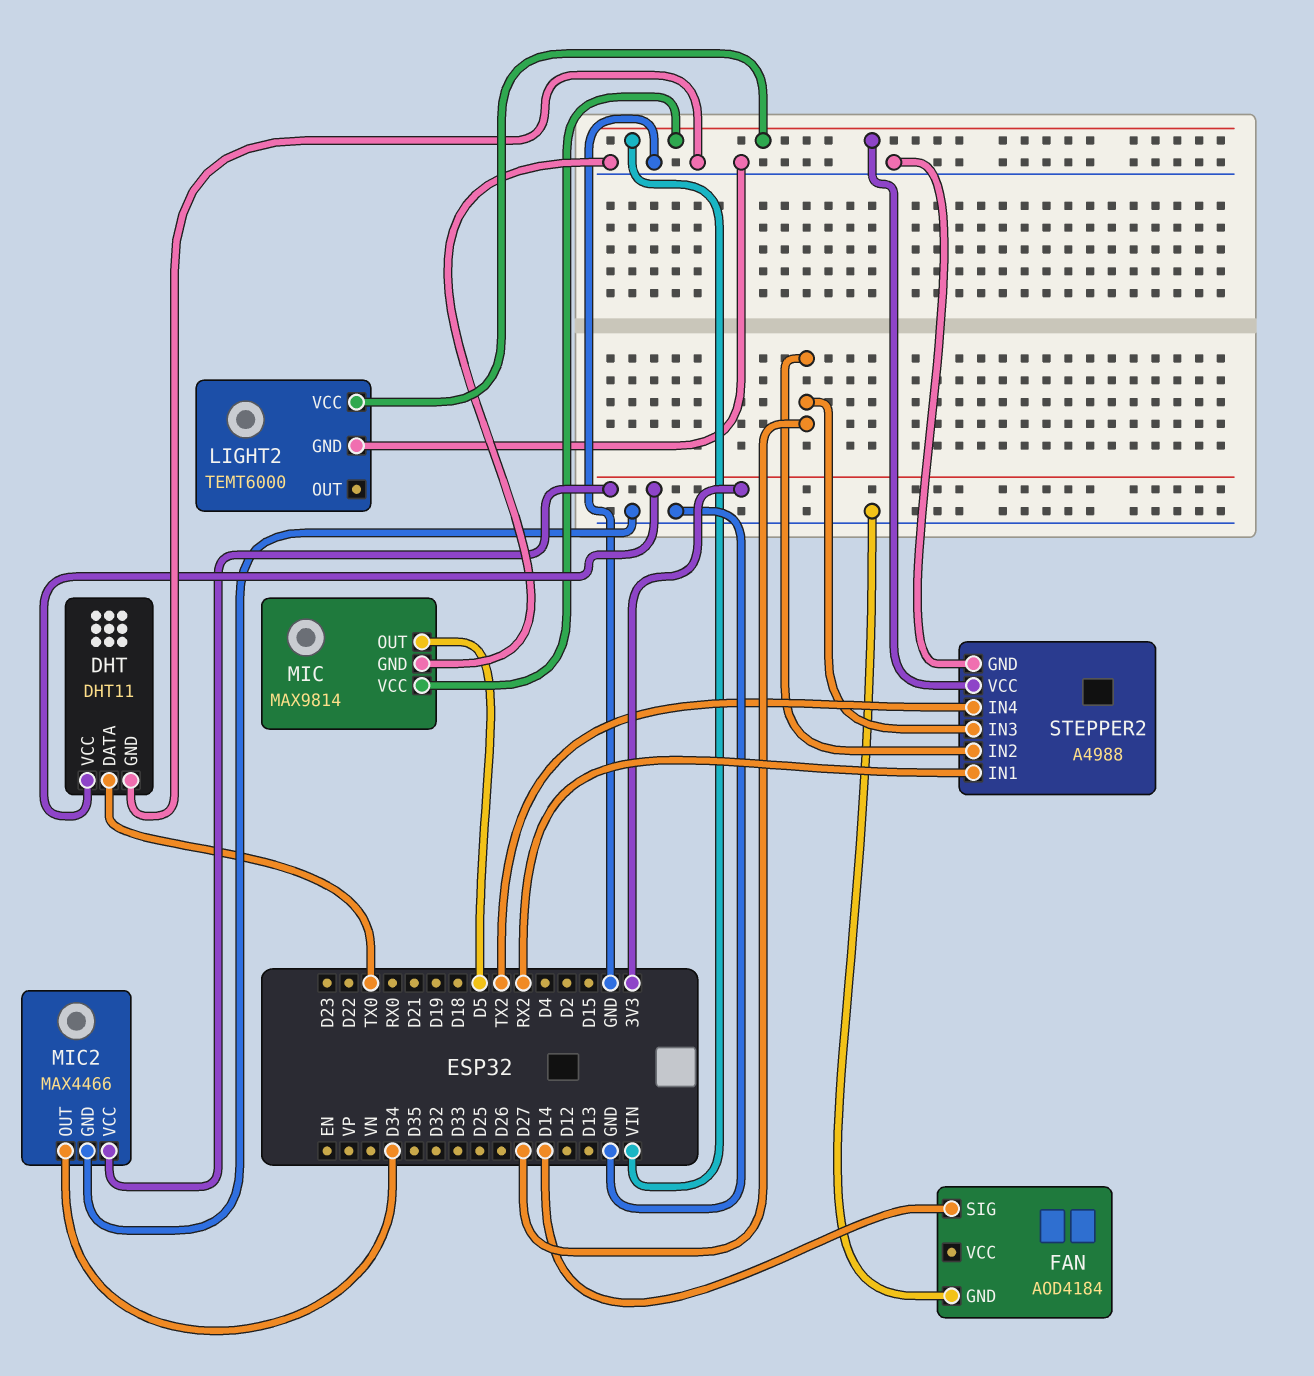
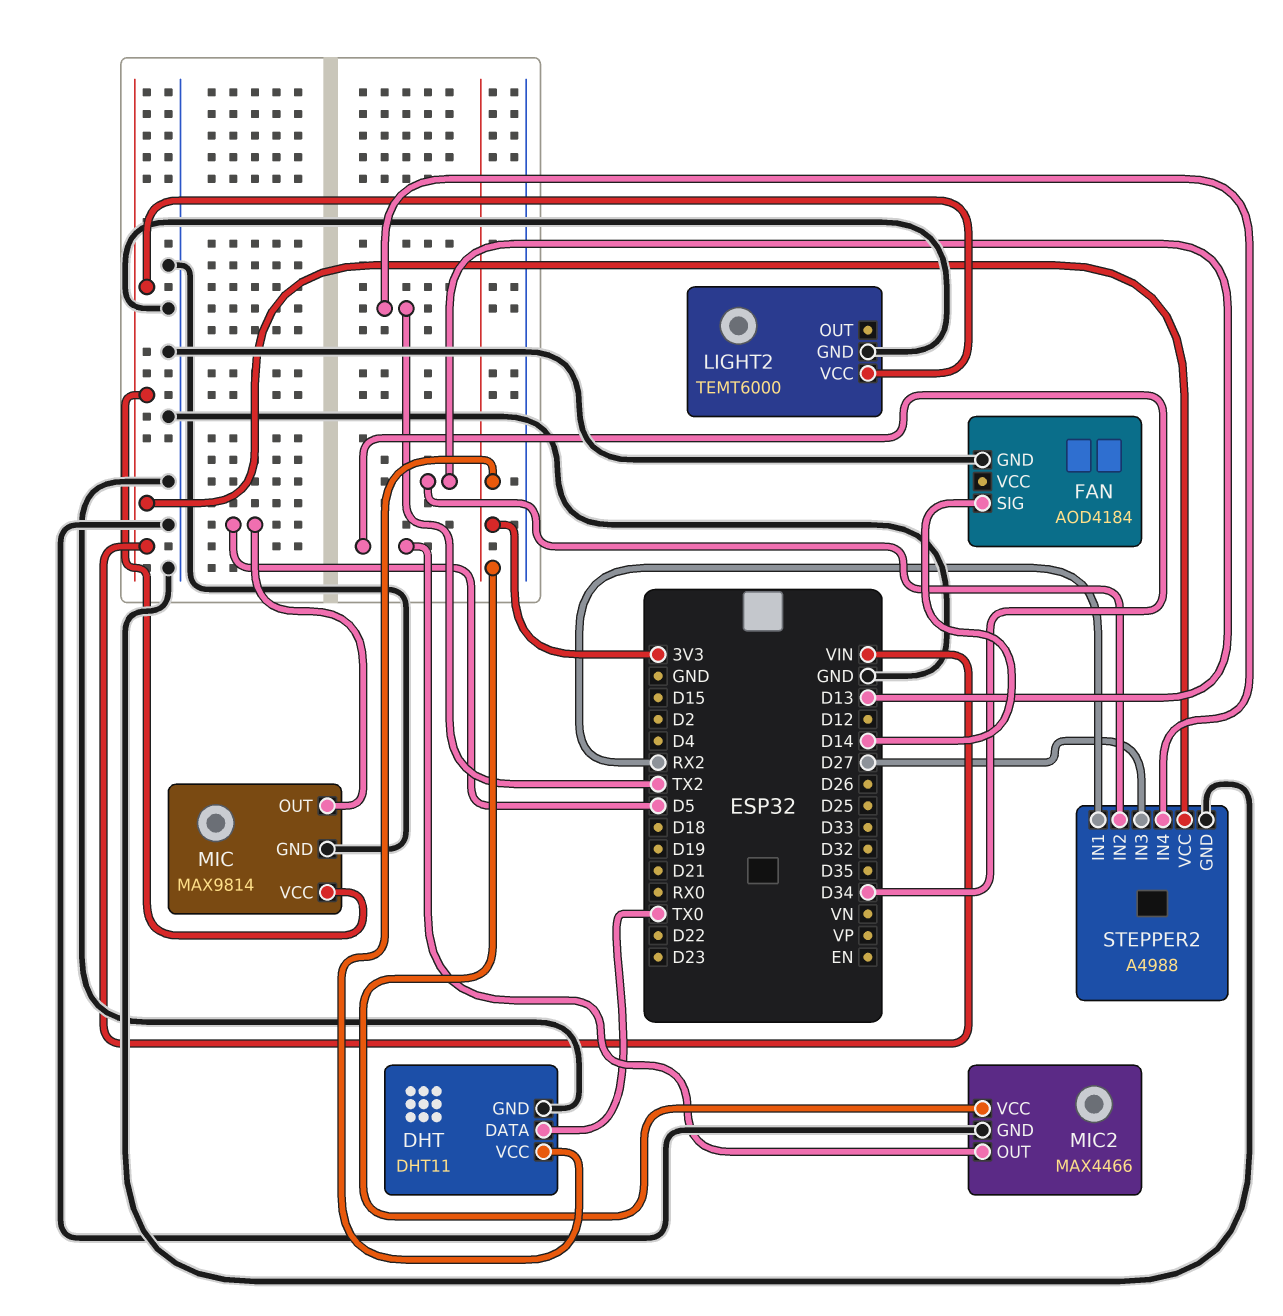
STEPPER2 pin IN2: D27 -> D13

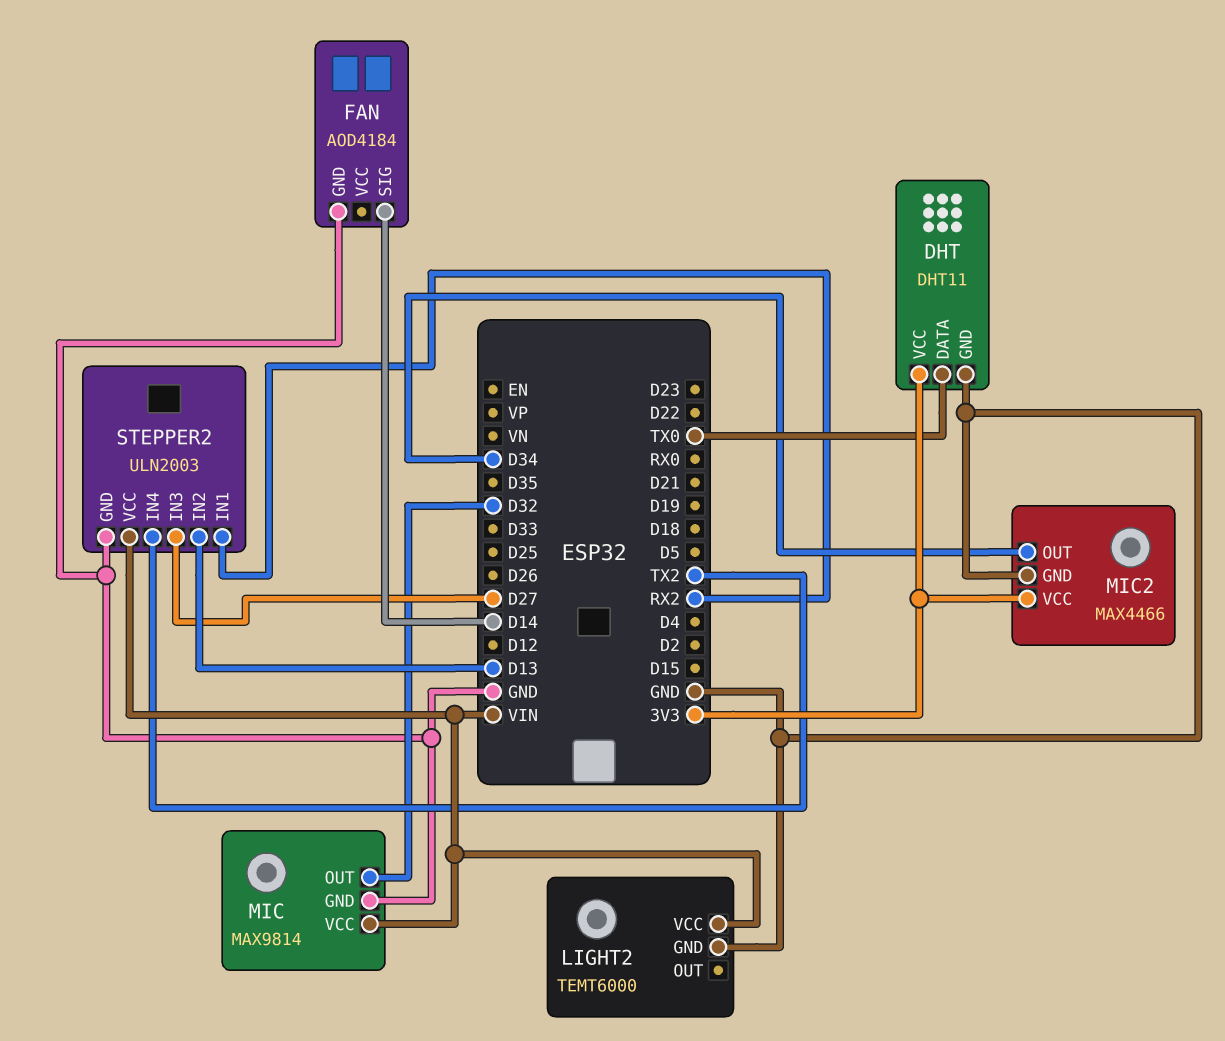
MIC pin OUT: D5 -> D32
STEPPER2: A4988 -> ULN2003

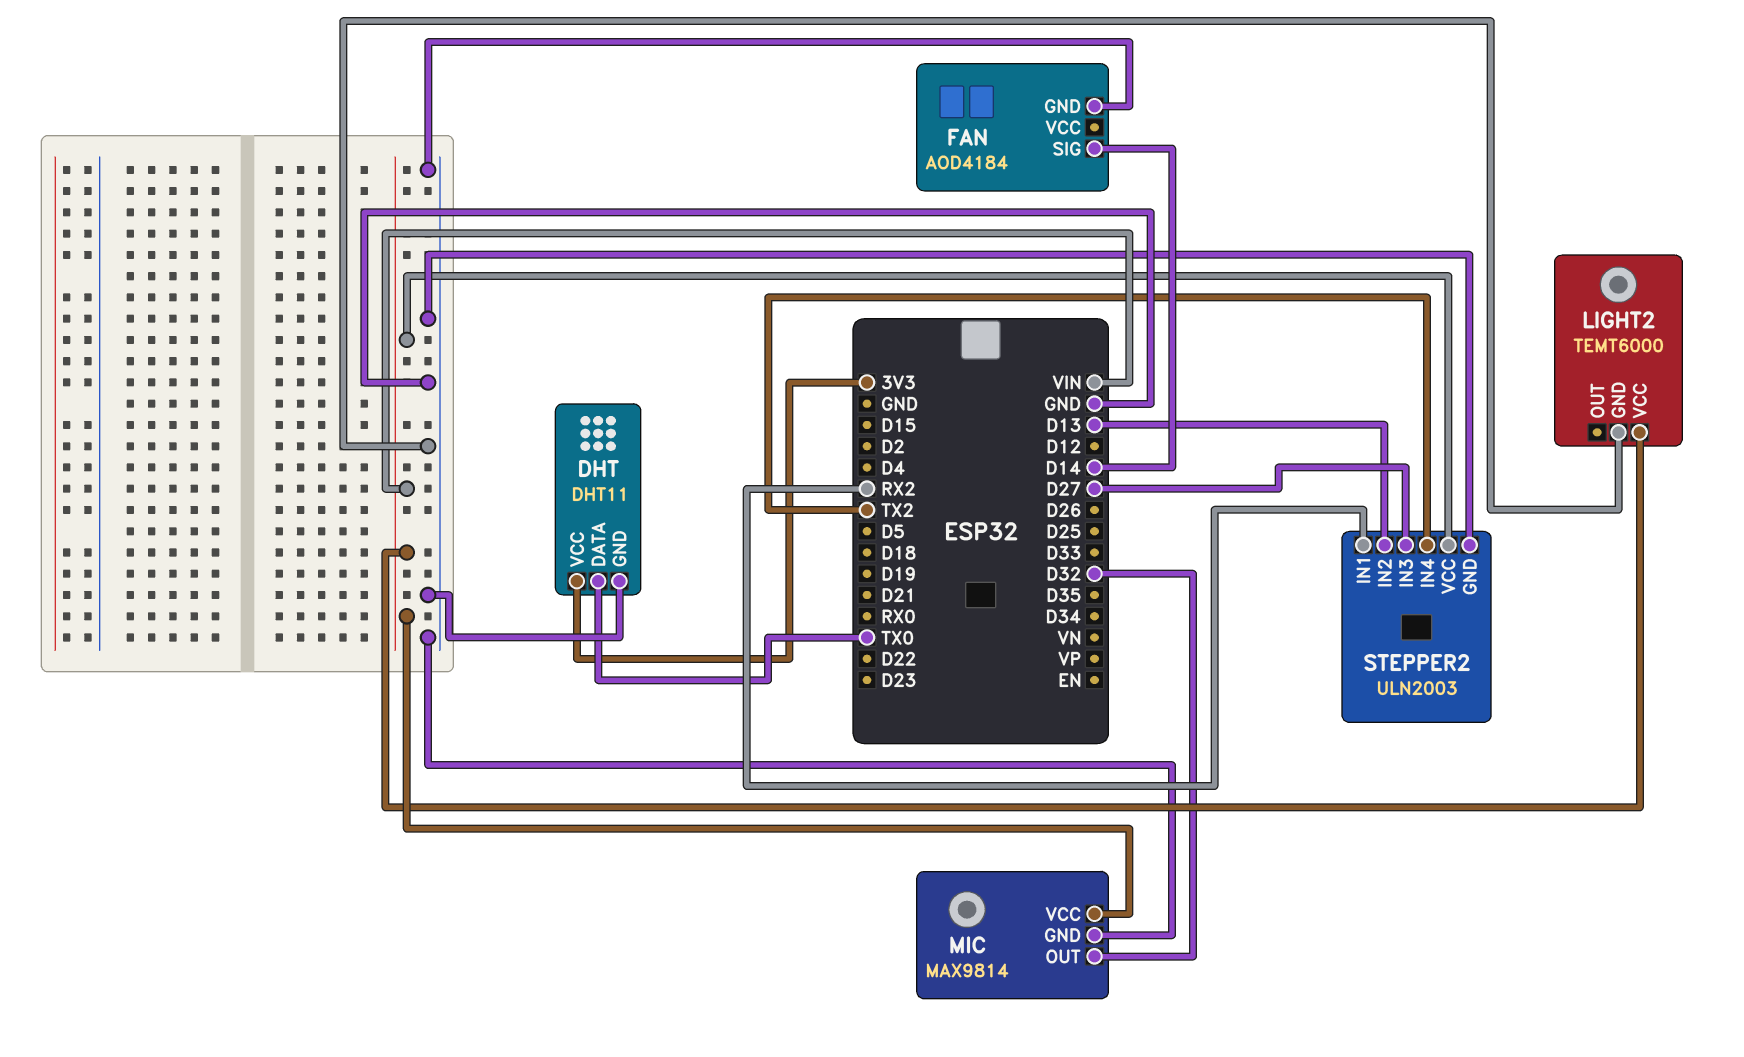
MIC2: MAX4466 -> none
MIC2 pin GND: GND -> none
MIC2 pin OUT: D34 -> none
MIC2 pin VCC: 3V3 -> none

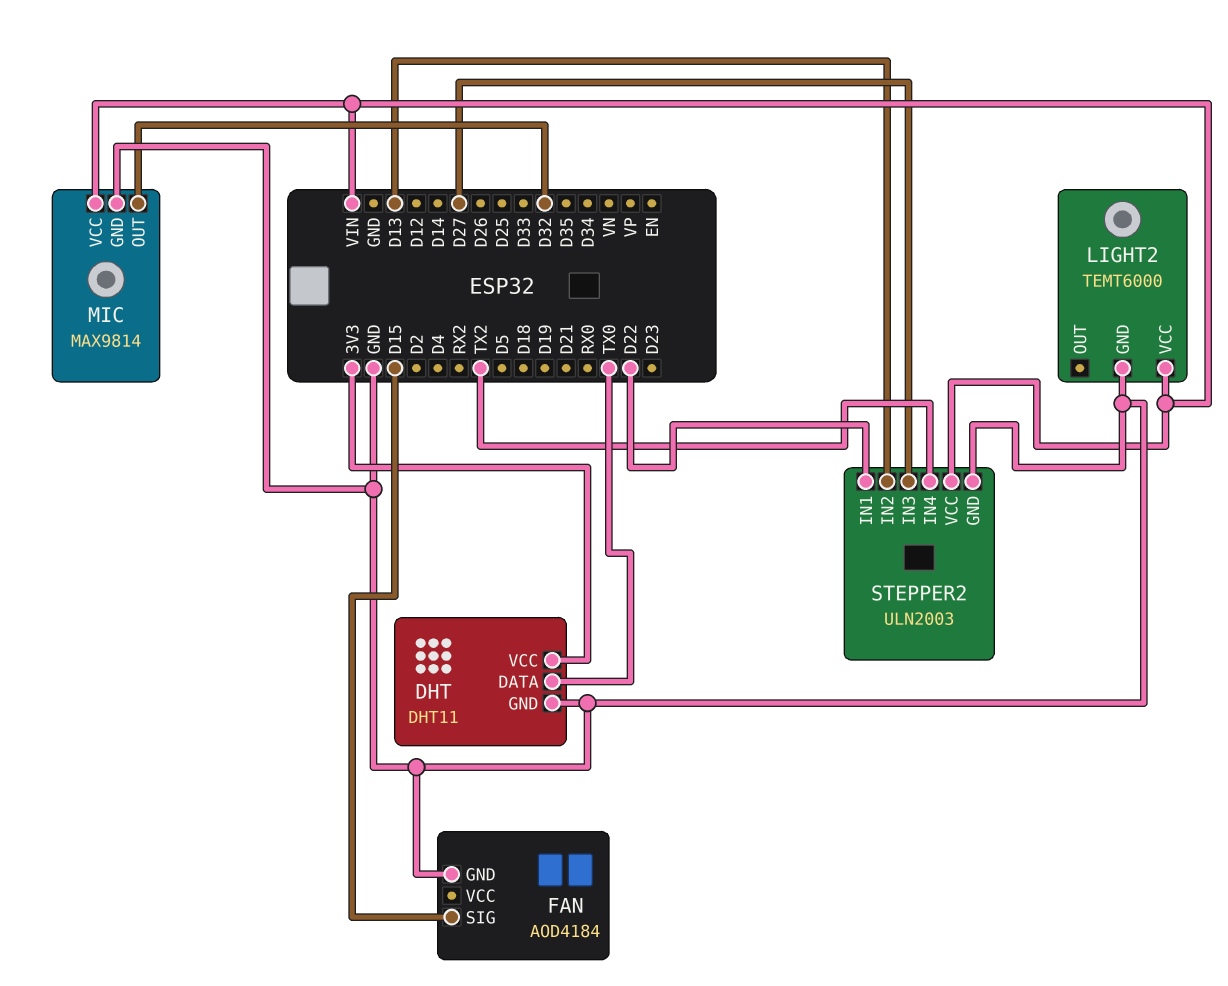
FAN pin SIG: D14 -> D15
STEPPER2 pin IN1: RX2 -> D22

